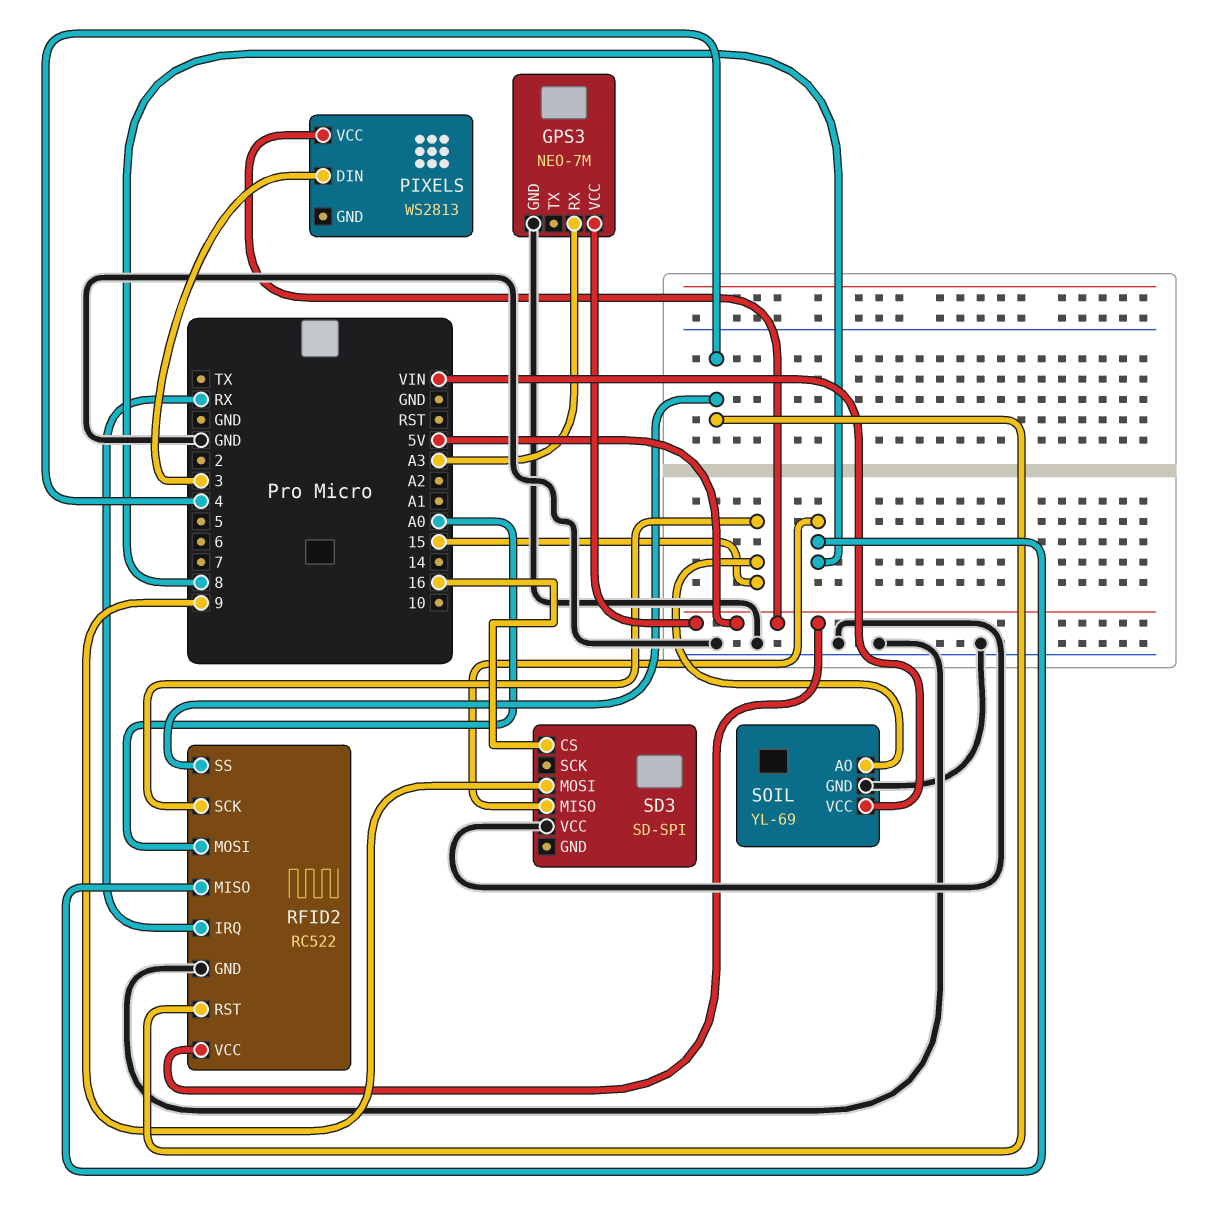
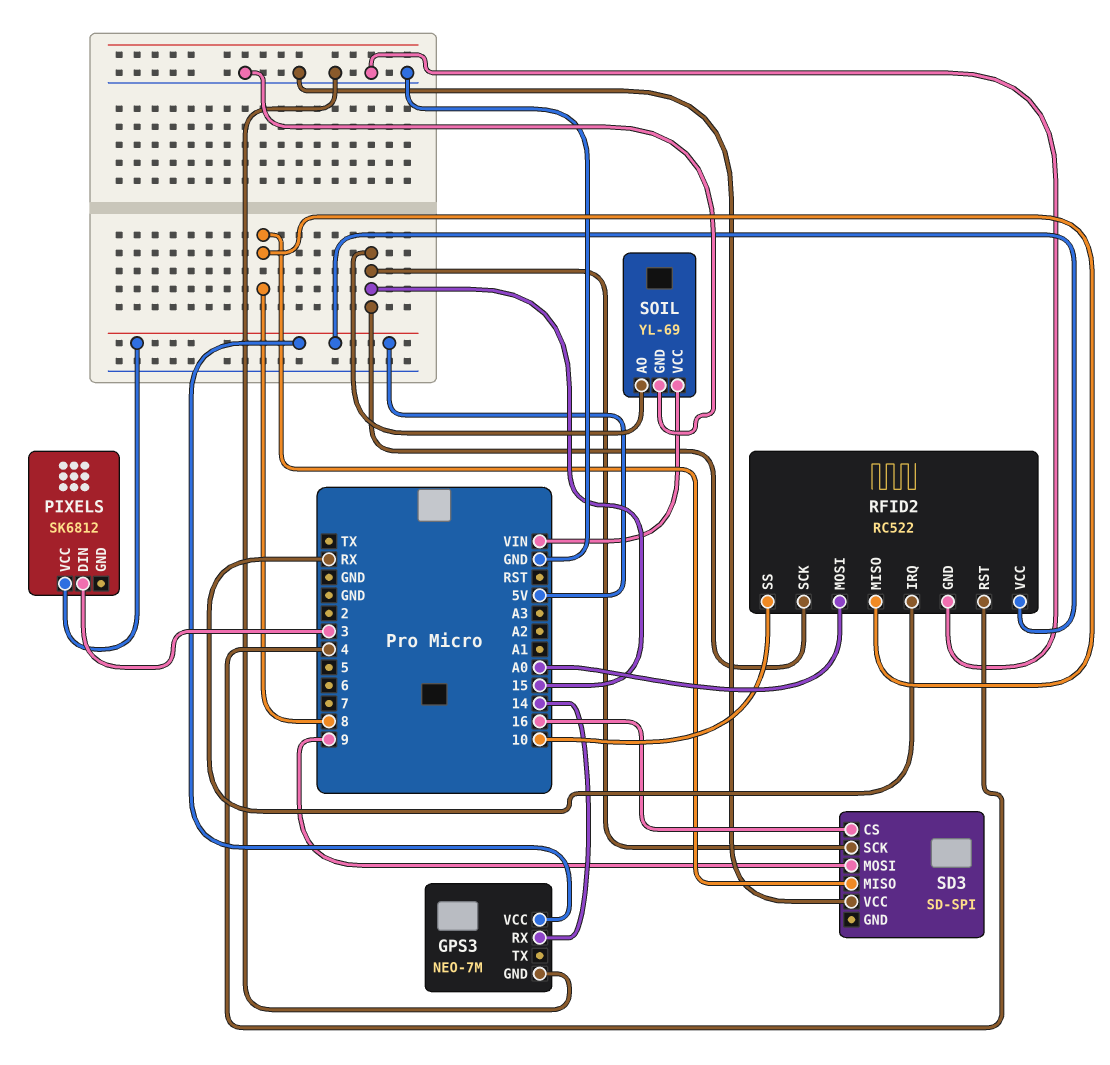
GPS3 pin RX: A3 -> 14
PIXELS: WS2813 -> SK6812
RFID2 pin SS: 4 -> 10
SD3 pin SCK: none -> 15

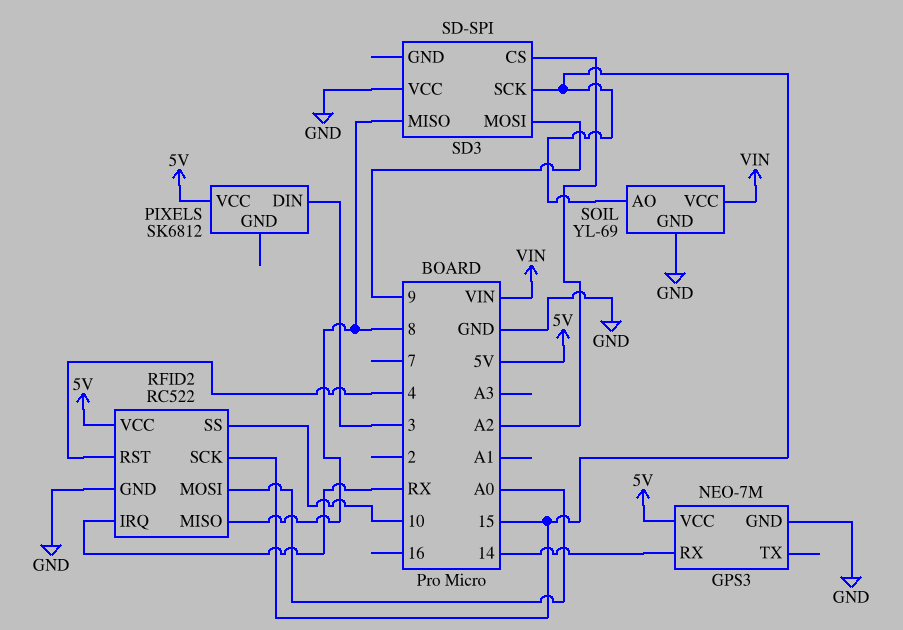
SD3 pin CS: 16 -> A2

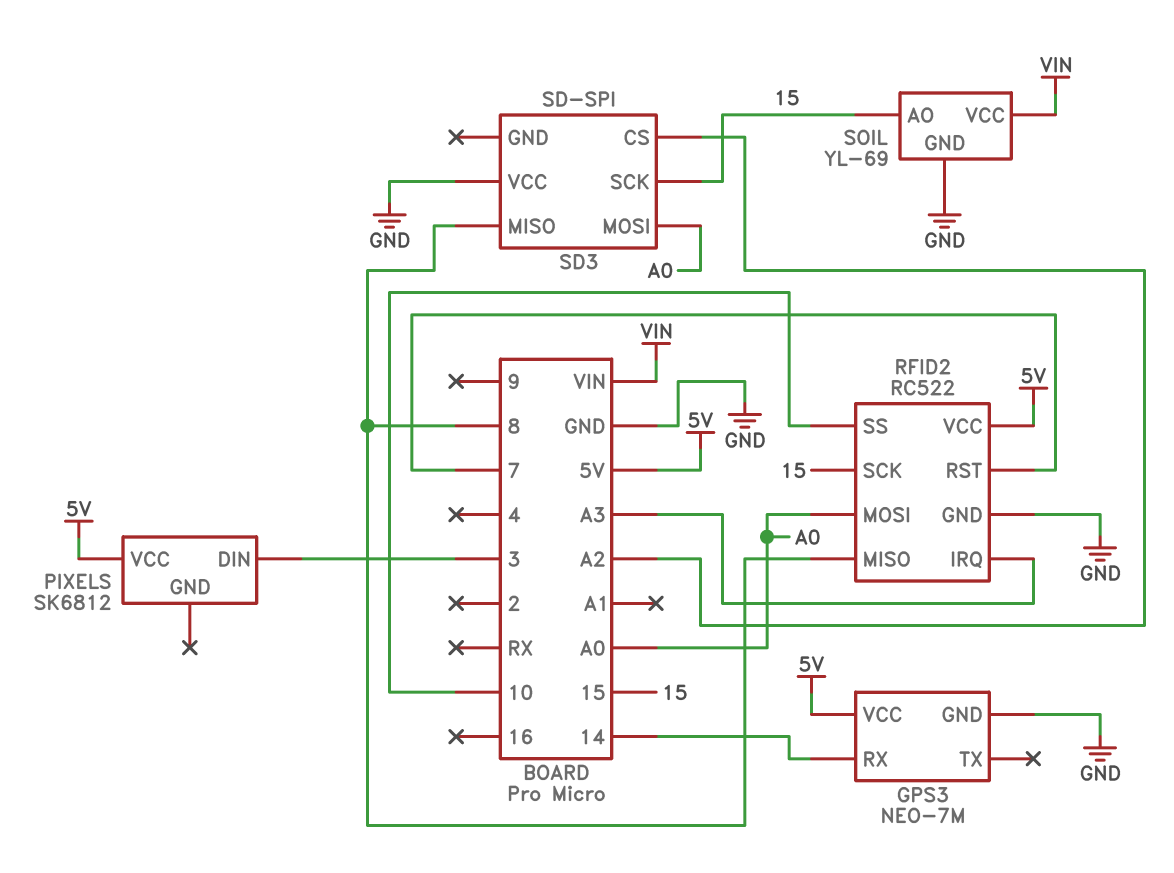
RFID2 pin IRQ: RX -> A3
RFID2 pin RST: 4 -> 7
SD3 pin MOSI: 9 -> A0

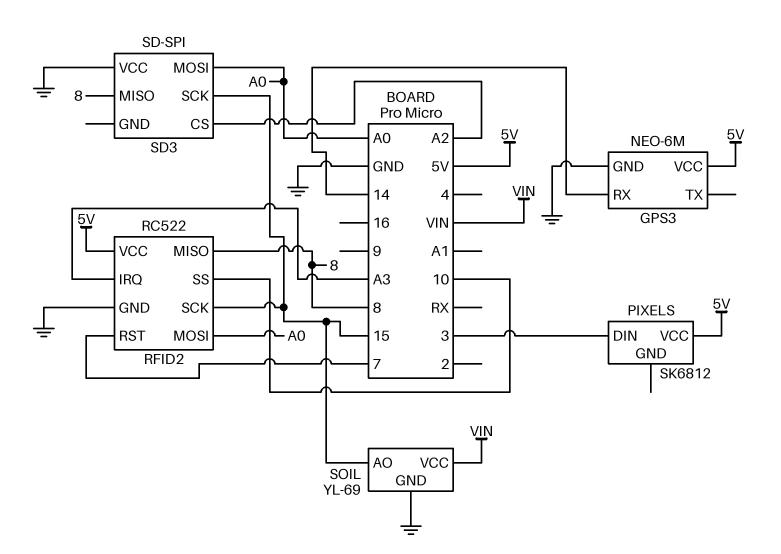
GPS3: NEO-7M -> NEO-6M

